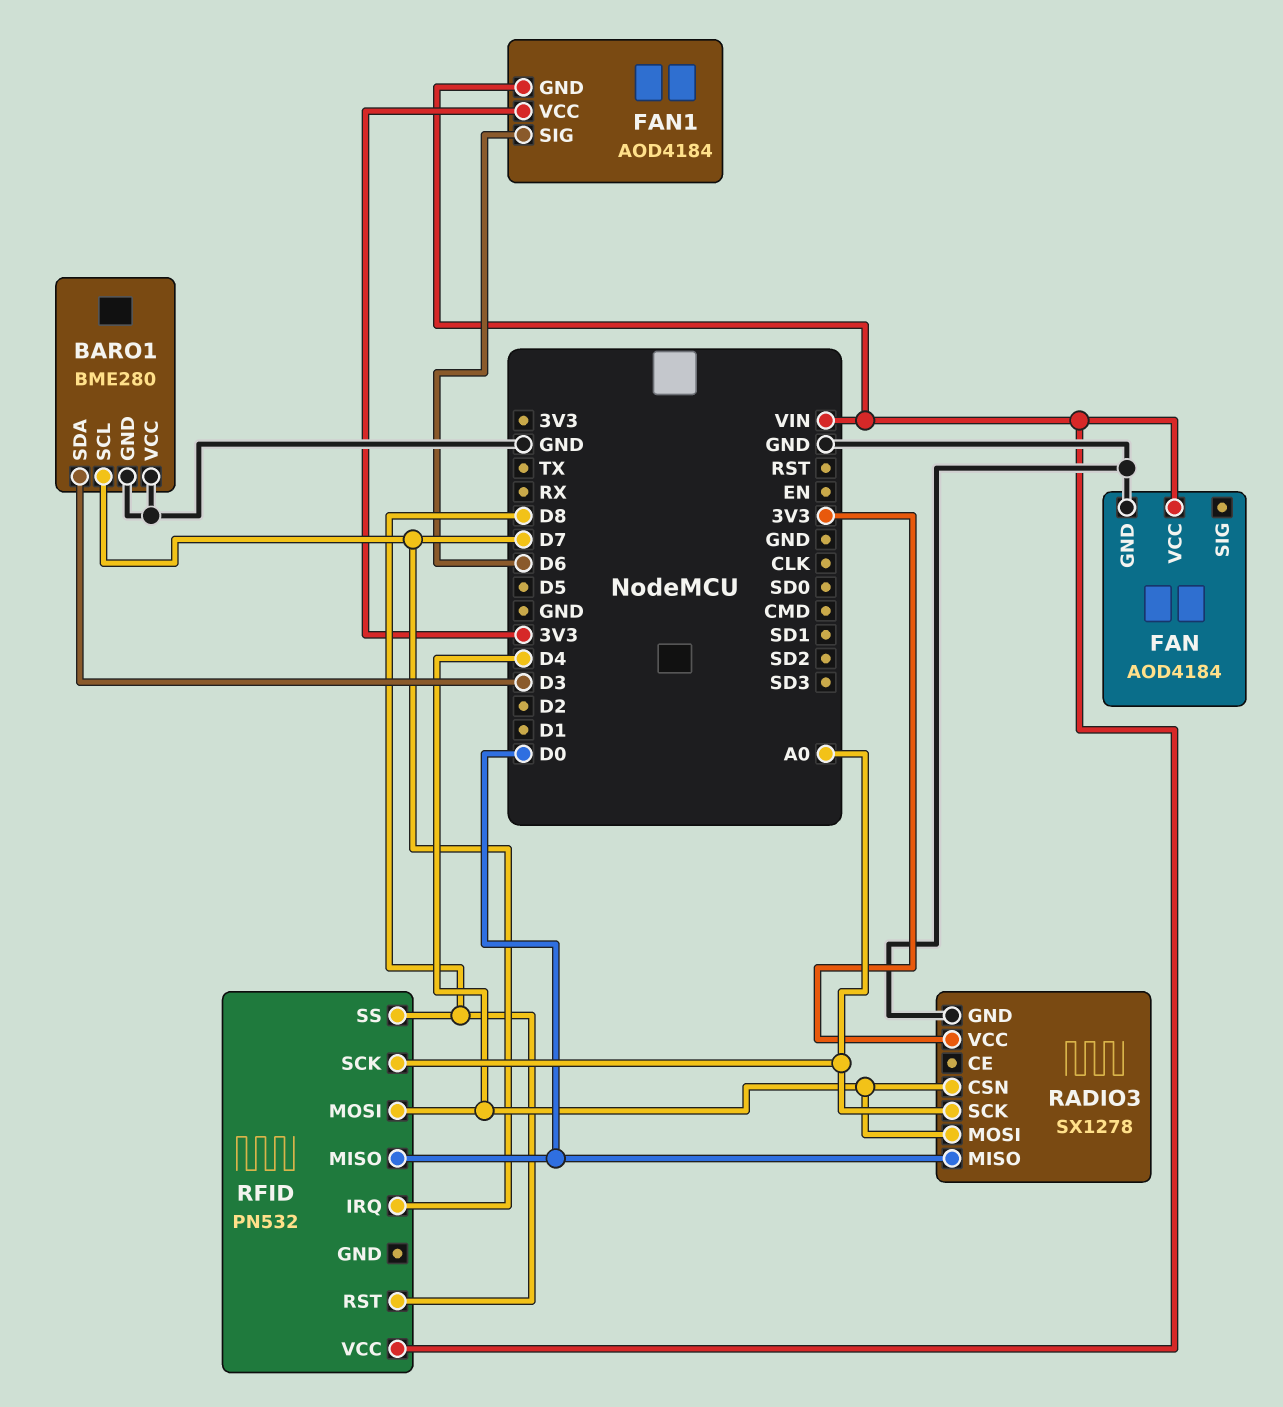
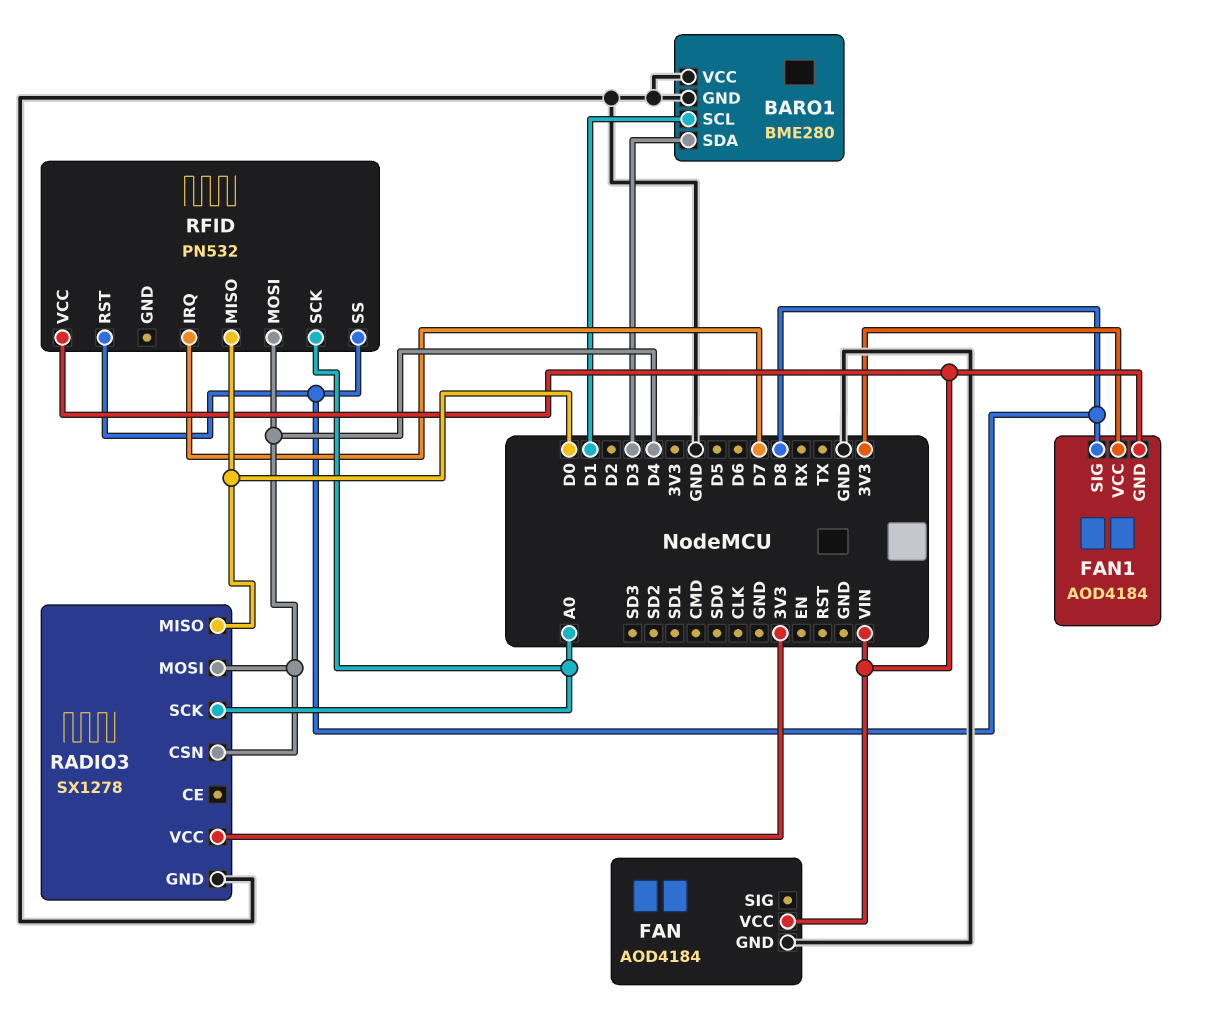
BARO1 pin SCL: D7 -> D1
FAN1 pin SIG: D6 -> D8

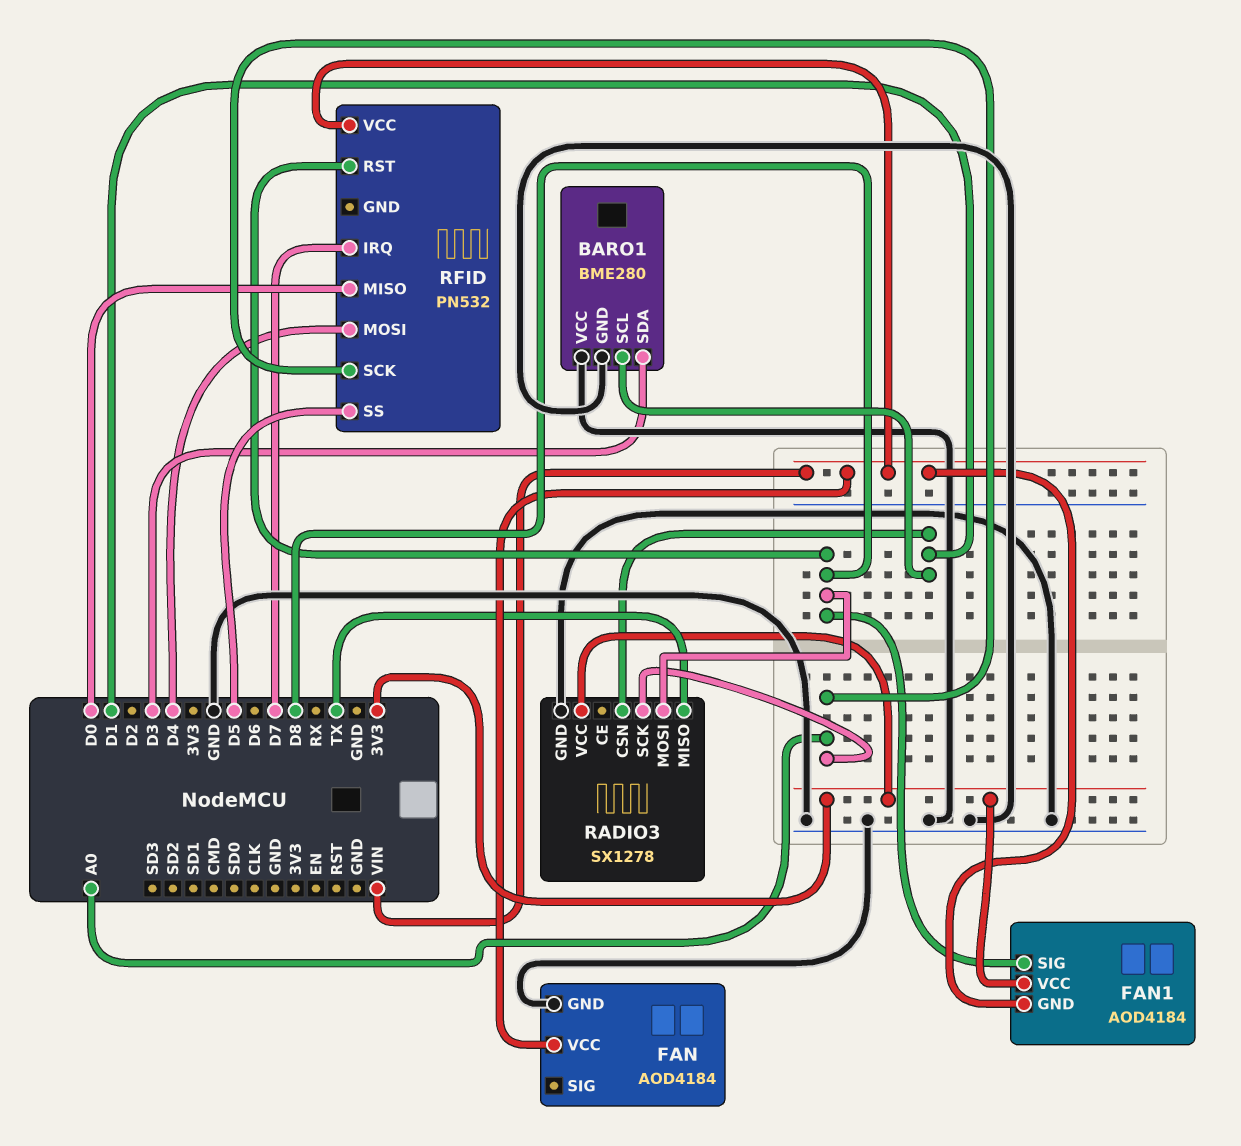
RADIO3 pin CSN: D4 -> D1
RADIO3 pin MISO: D0 -> TX
RADIO3 pin MOSI: D4 -> D8
RFID pin SS: D8 -> D5

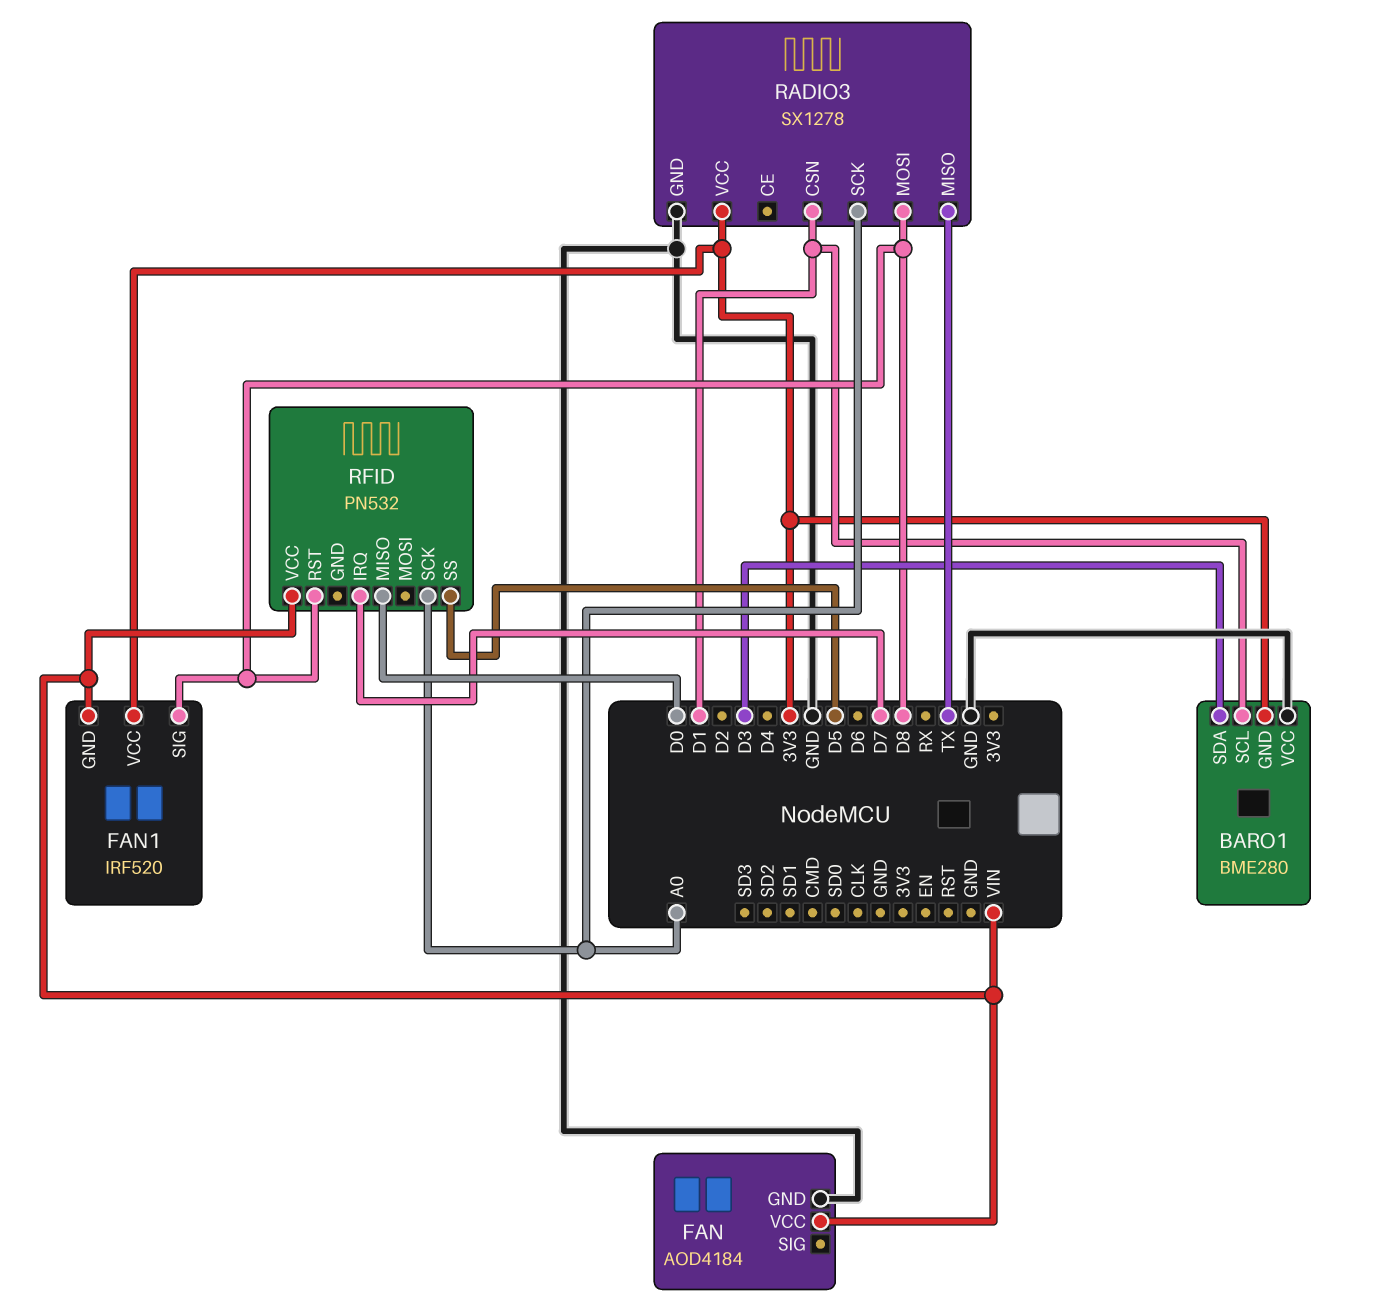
BARO1 pin GND: GND -> 3V3
FAN1: AOD4184 -> IRF520
RFID pin MOSI: D4 -> none

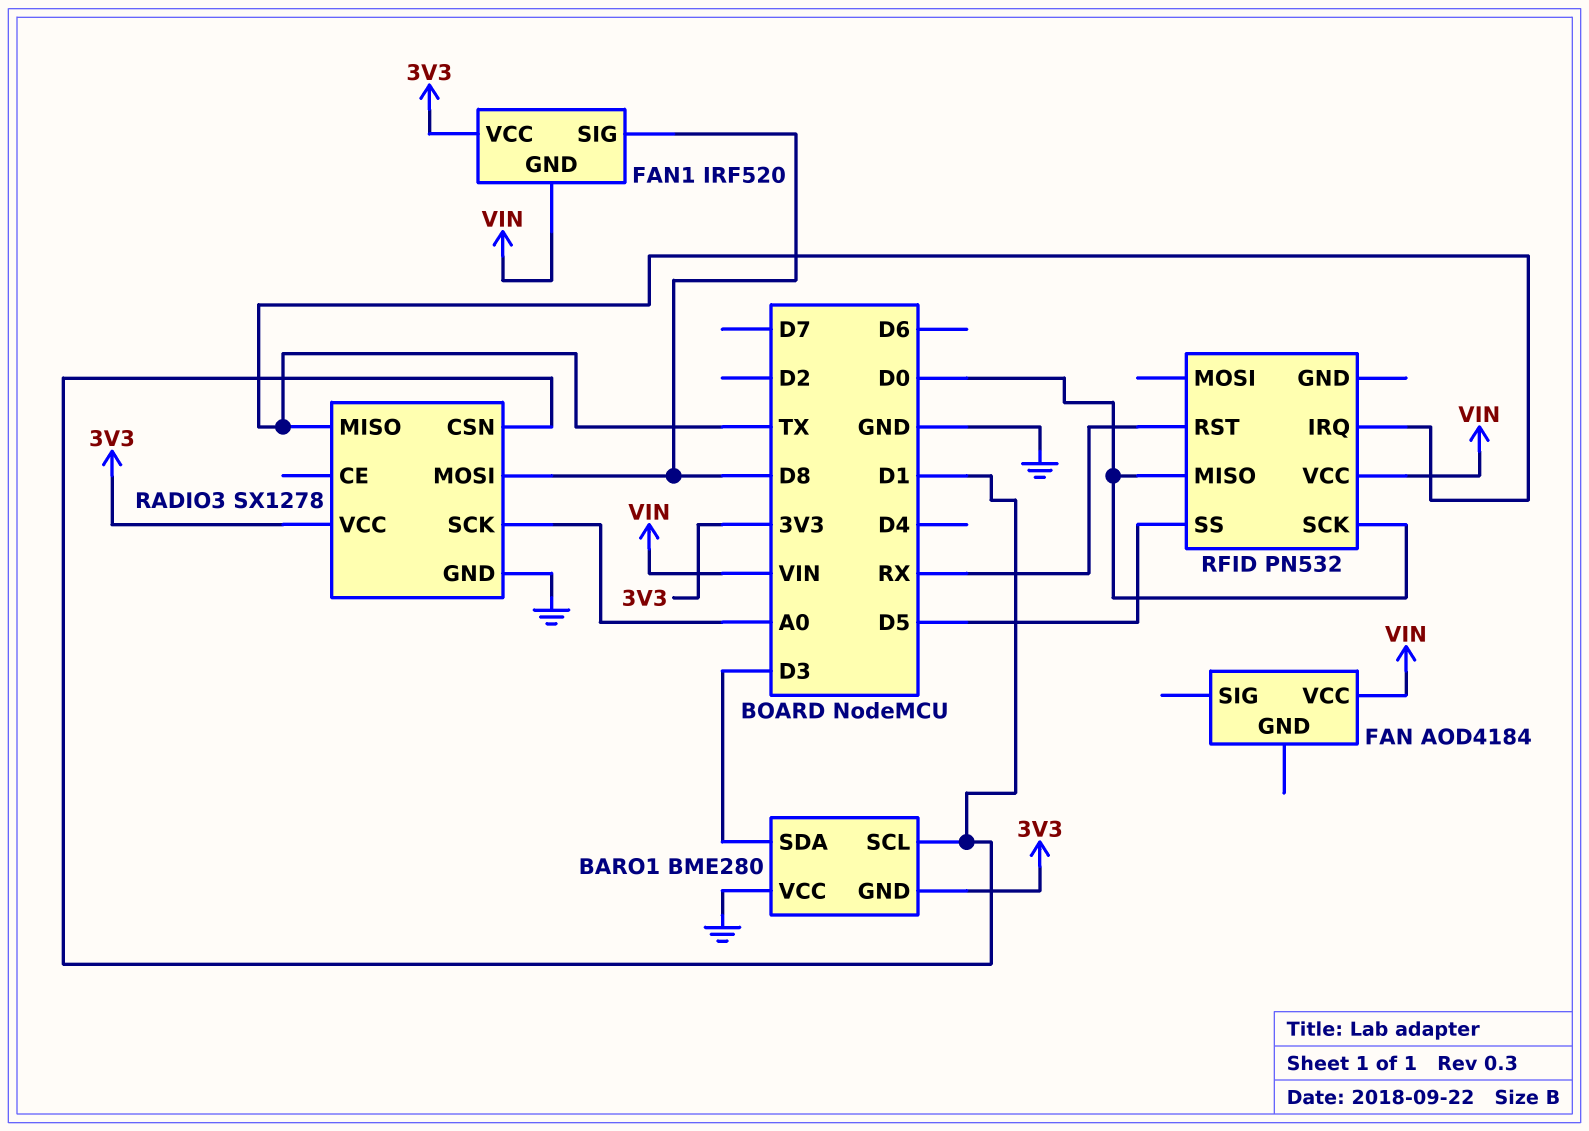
FAN pin GND: GND -> none
RFID pin IRQ: D7 -> TX
RFID pin RST: D8 -> RX
RFID pin SCK: A0 -> D0

